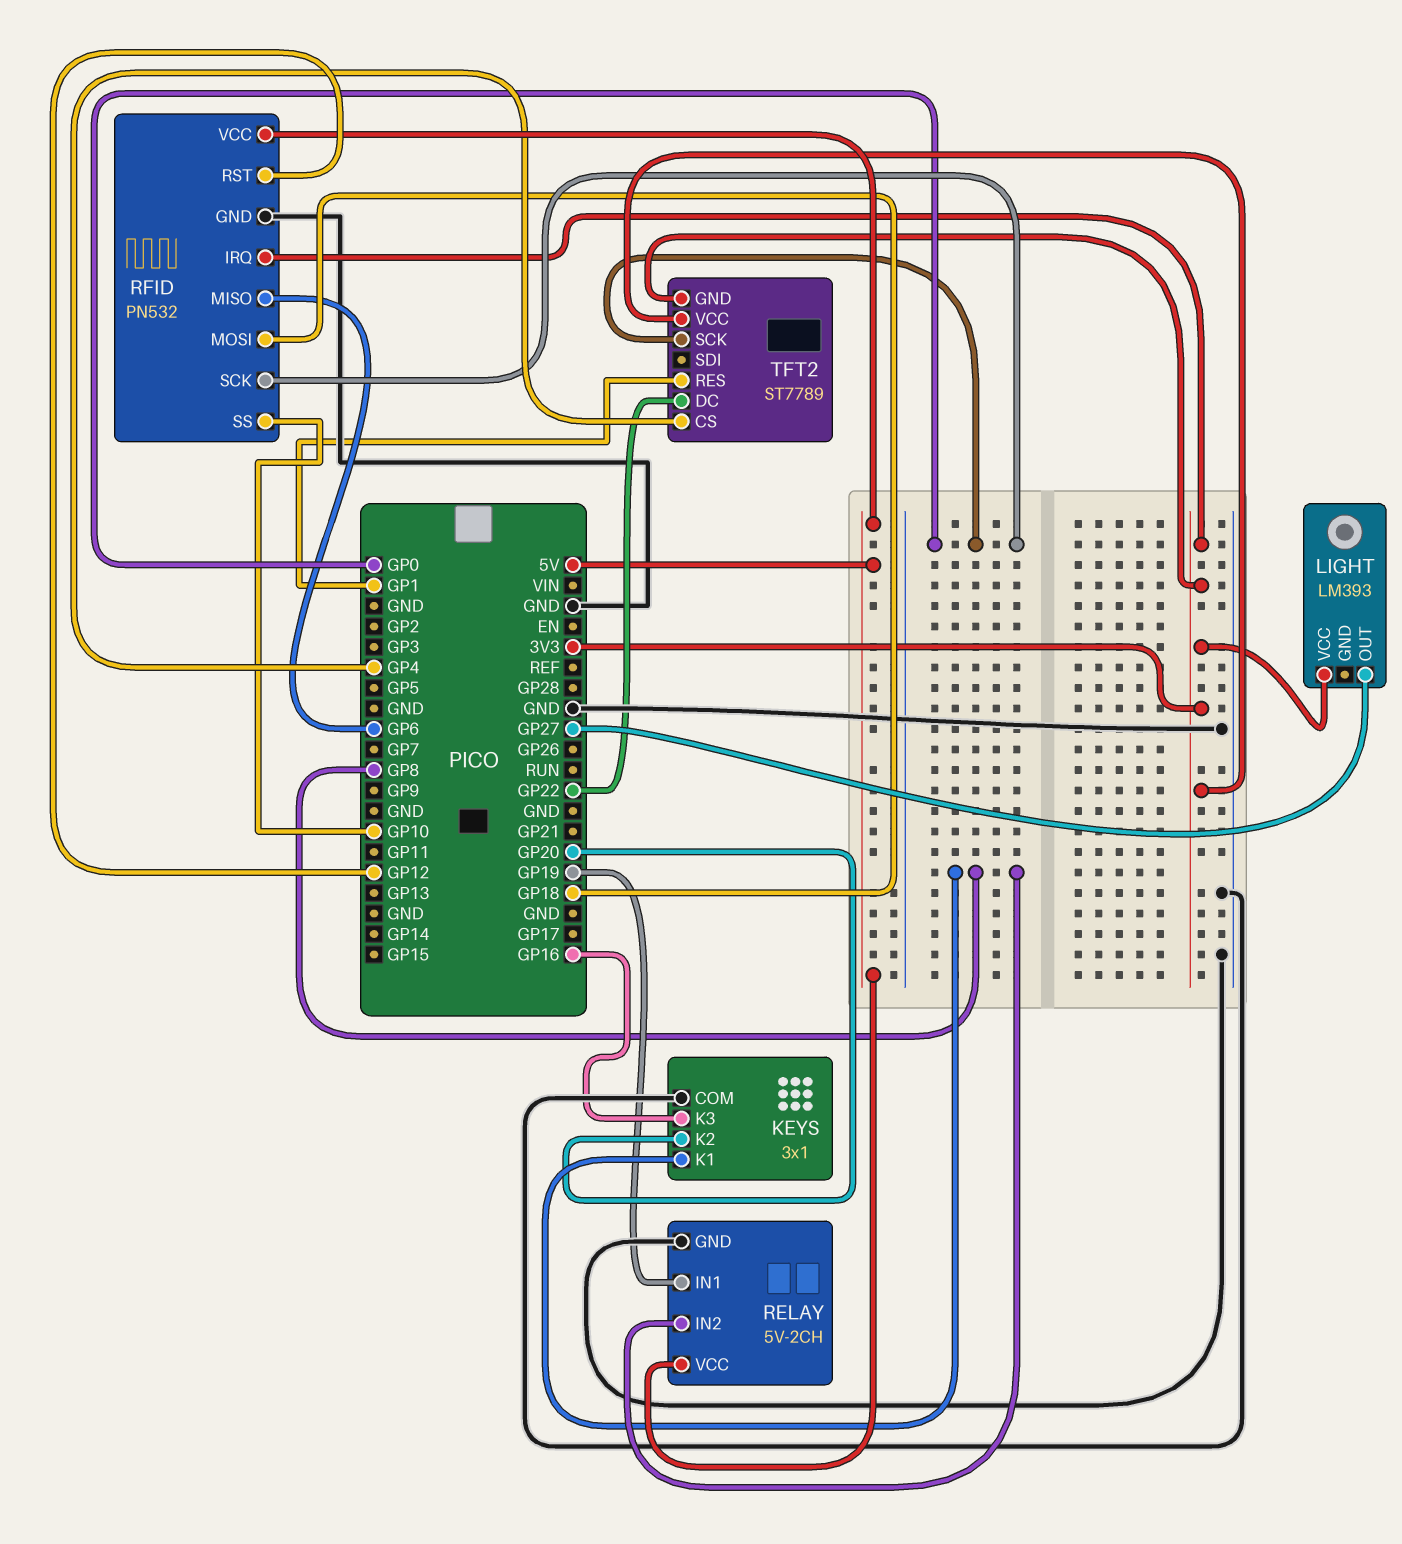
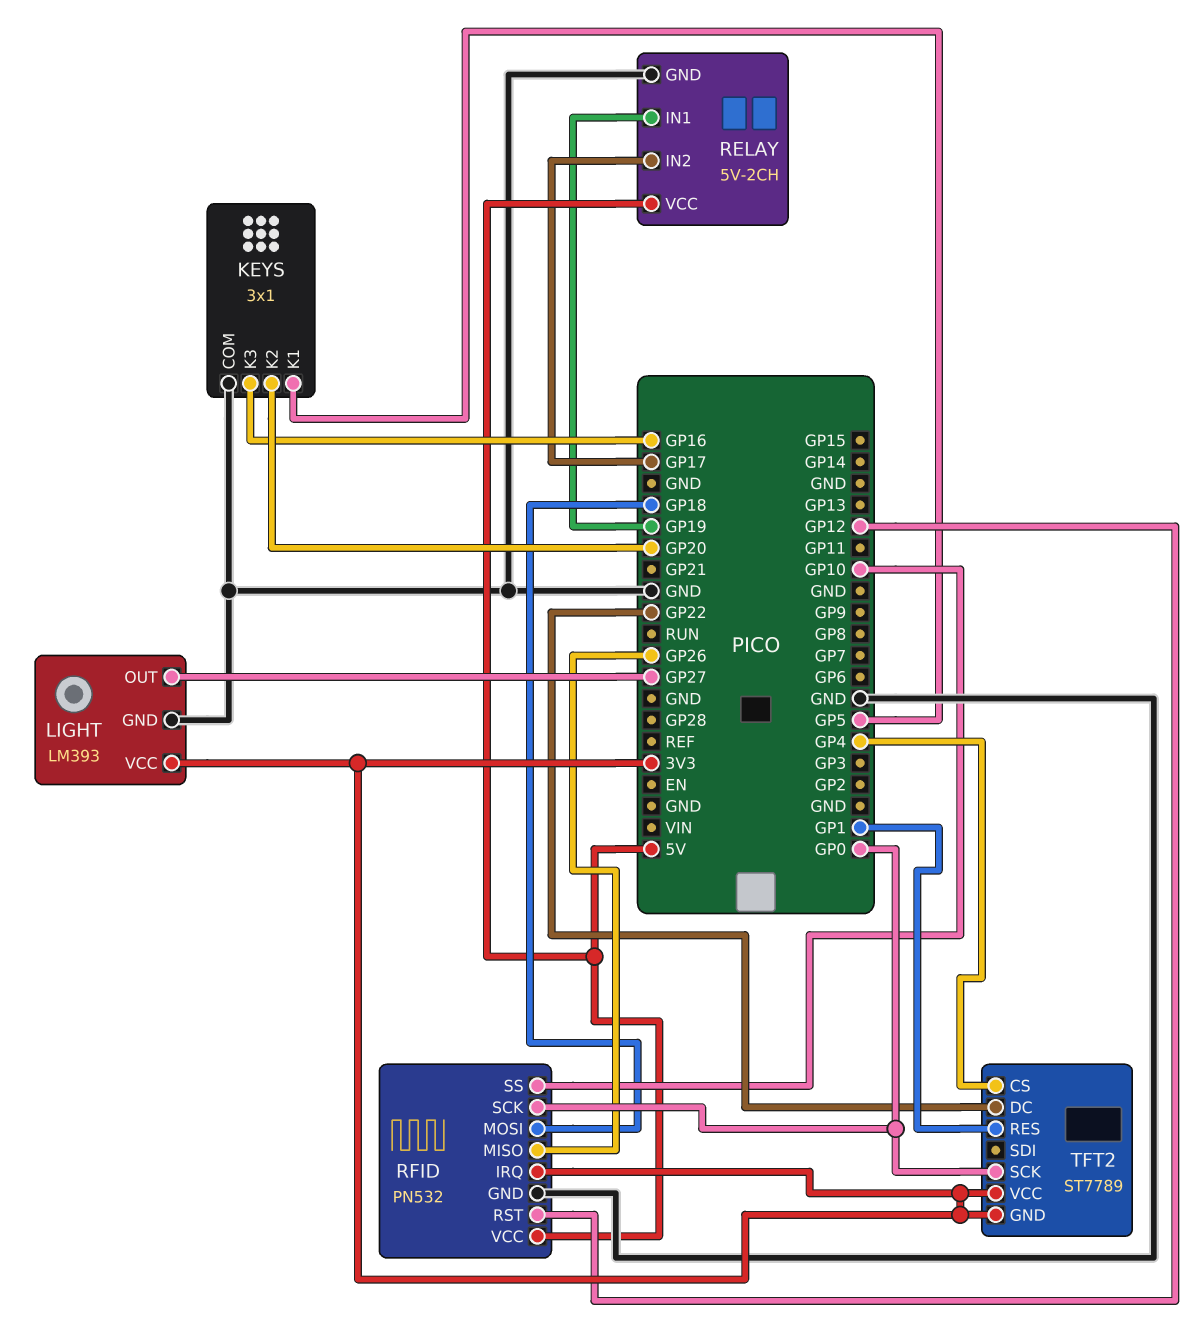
KEYS pin K1: GP8 -> GP5
LIGHT pin GND: none -> GND
RELAY pin IN2: GP8 -> GP17
RFID pin MISO: GP6 -> GP26

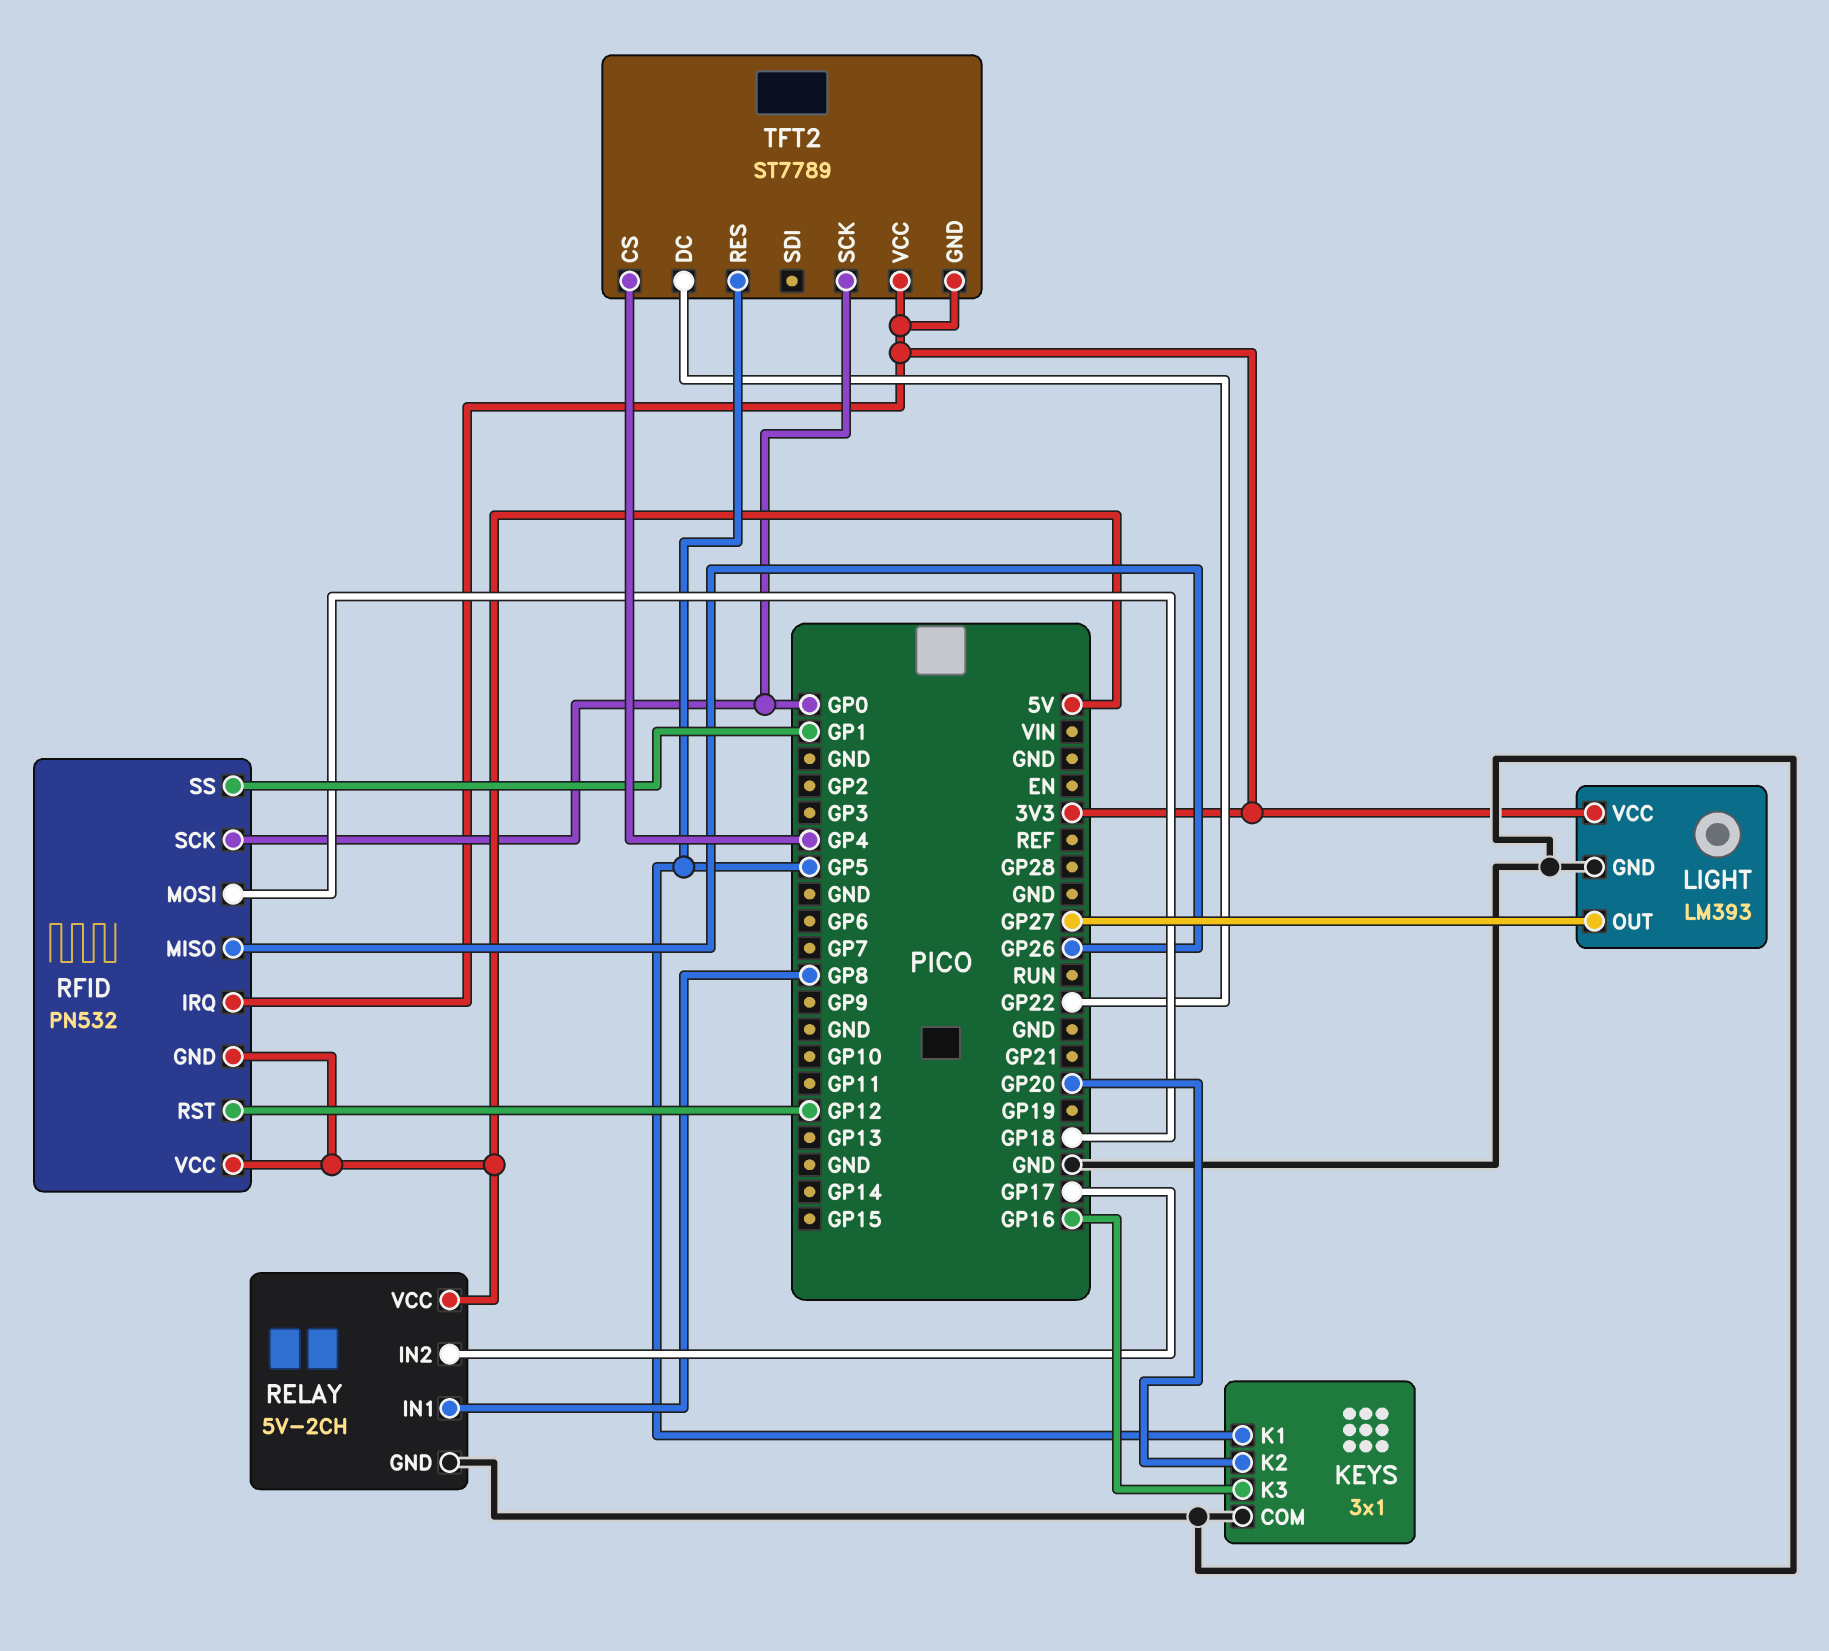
RELAY pin IN1: GP19 -> GP8
RFID pin GND: GND -> 5V
RFID pin SS: GP10 -> GP1
TFT2 pin RES: GP1 -> GP5

